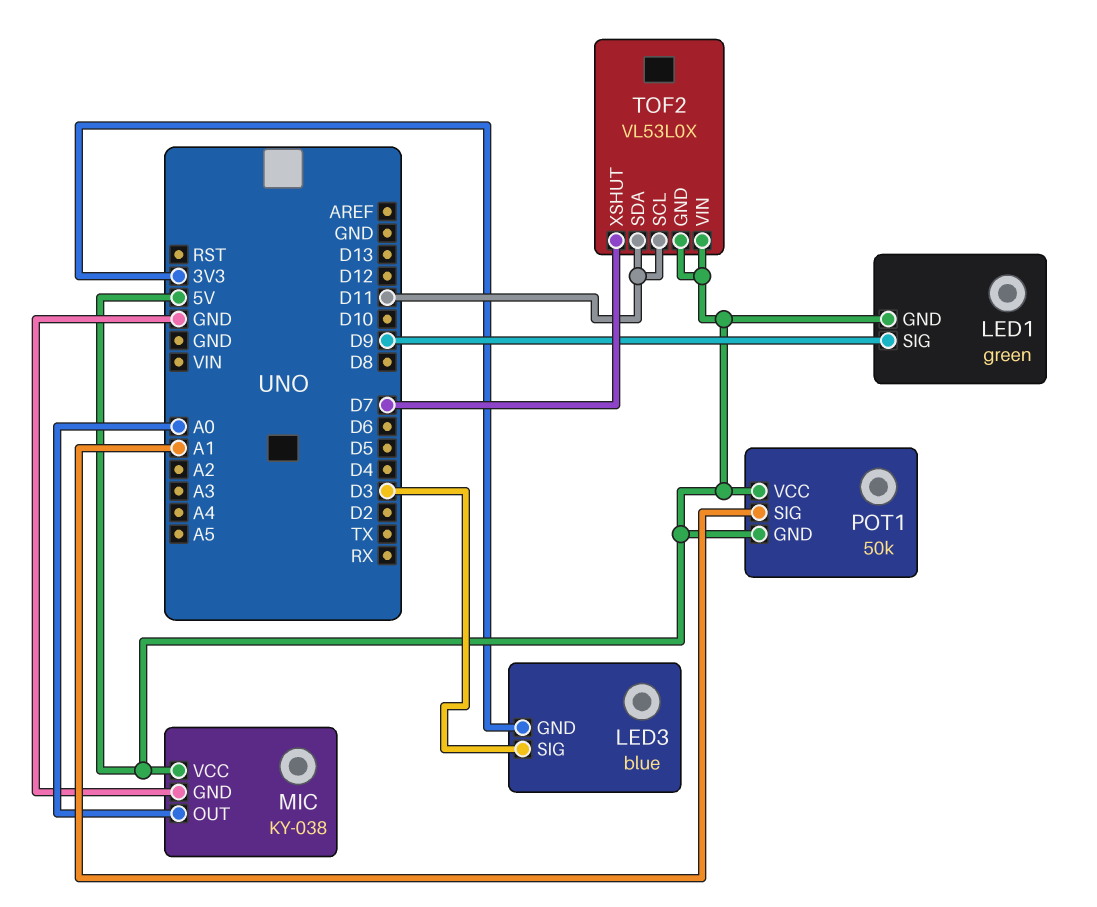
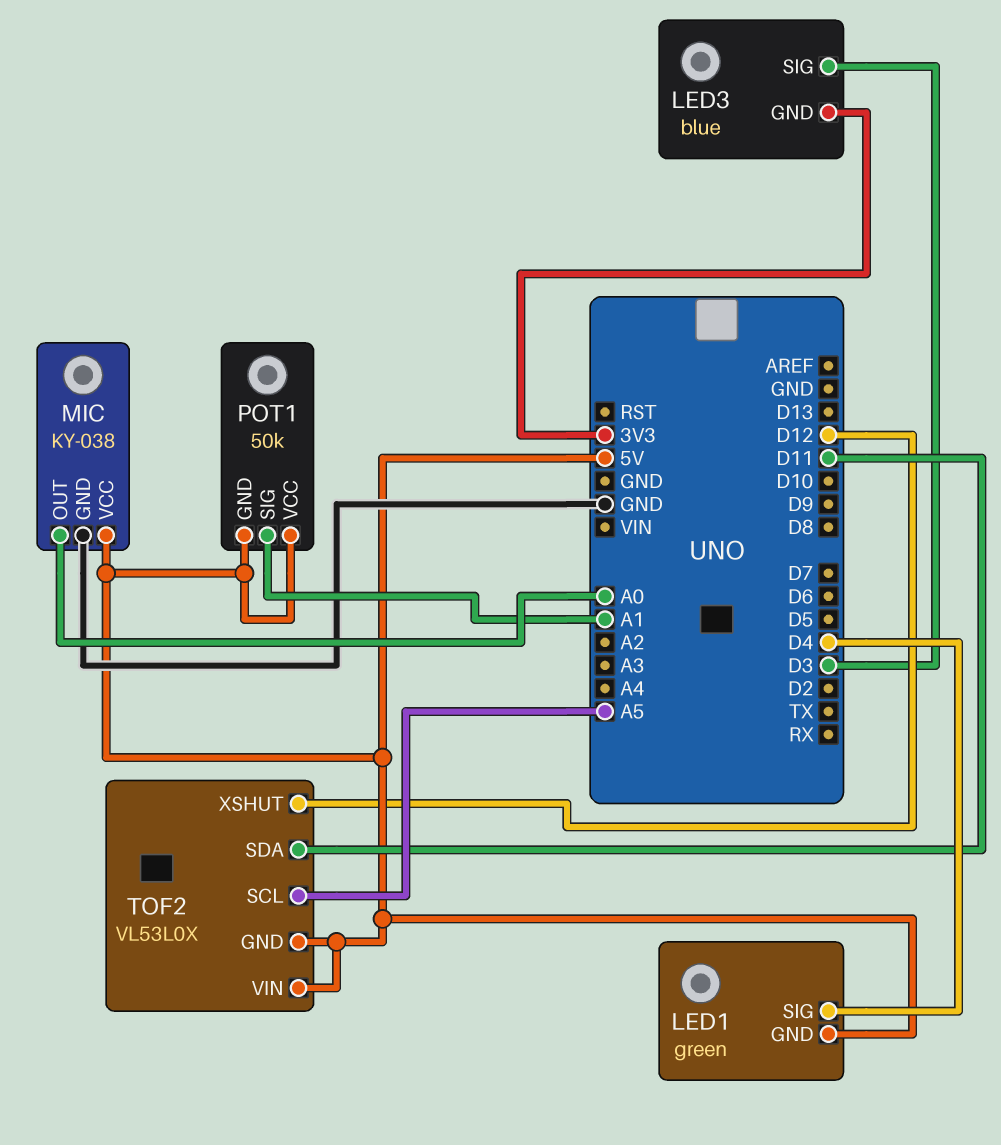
LED1 pin SIG: D9 -> D4
TOF2 pin SCL: D11 -> A5
TOF2 pin XSHUT: D7 -> D12

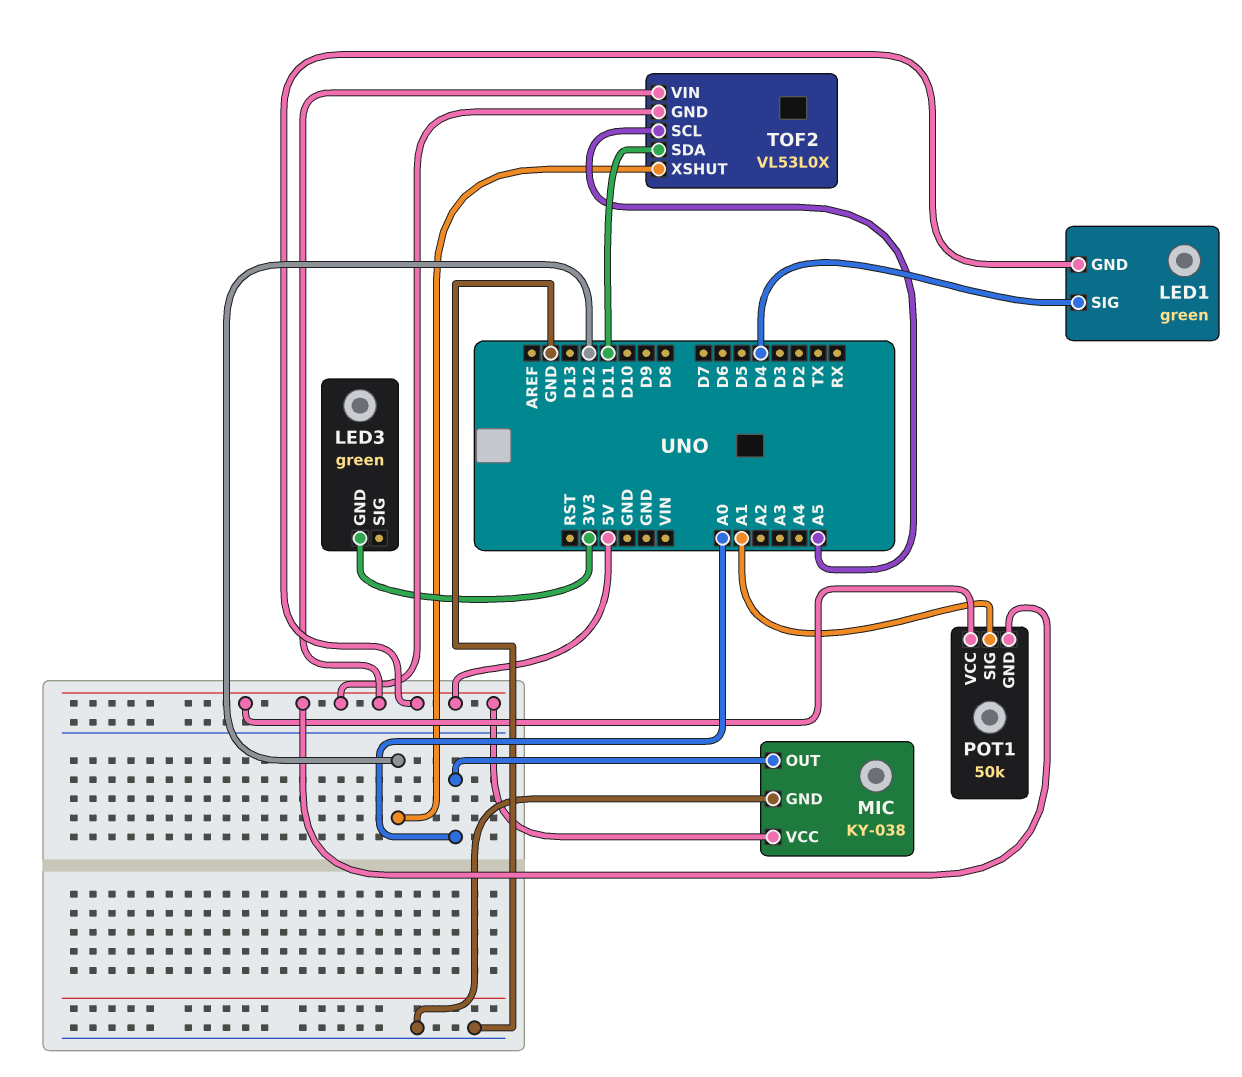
LED3: blue -> green
LED3 pin SIG: D3 -> none

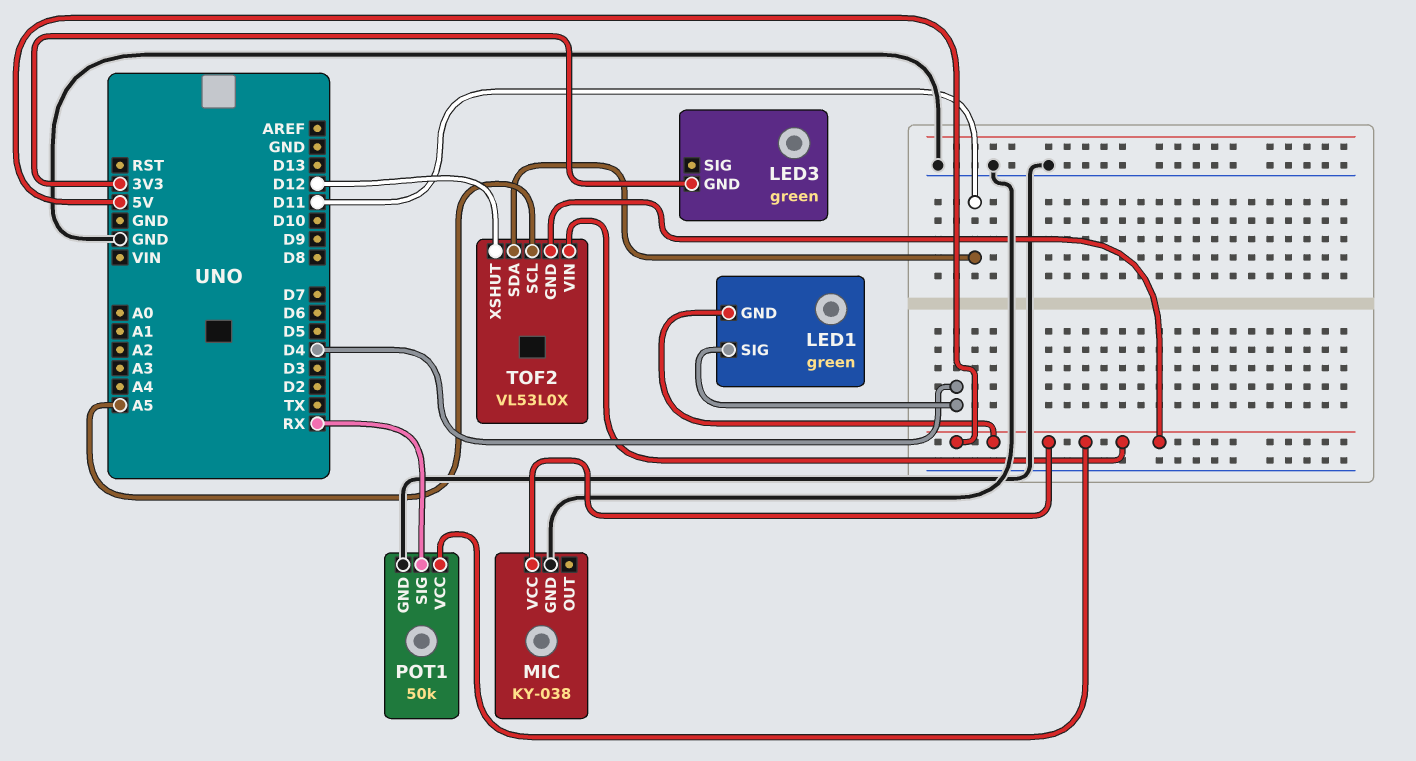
MIC pin OUT: A0 -> none
POT1 pin GND: 5V -> GND
POT1 pin SIG: A1 -> RX

